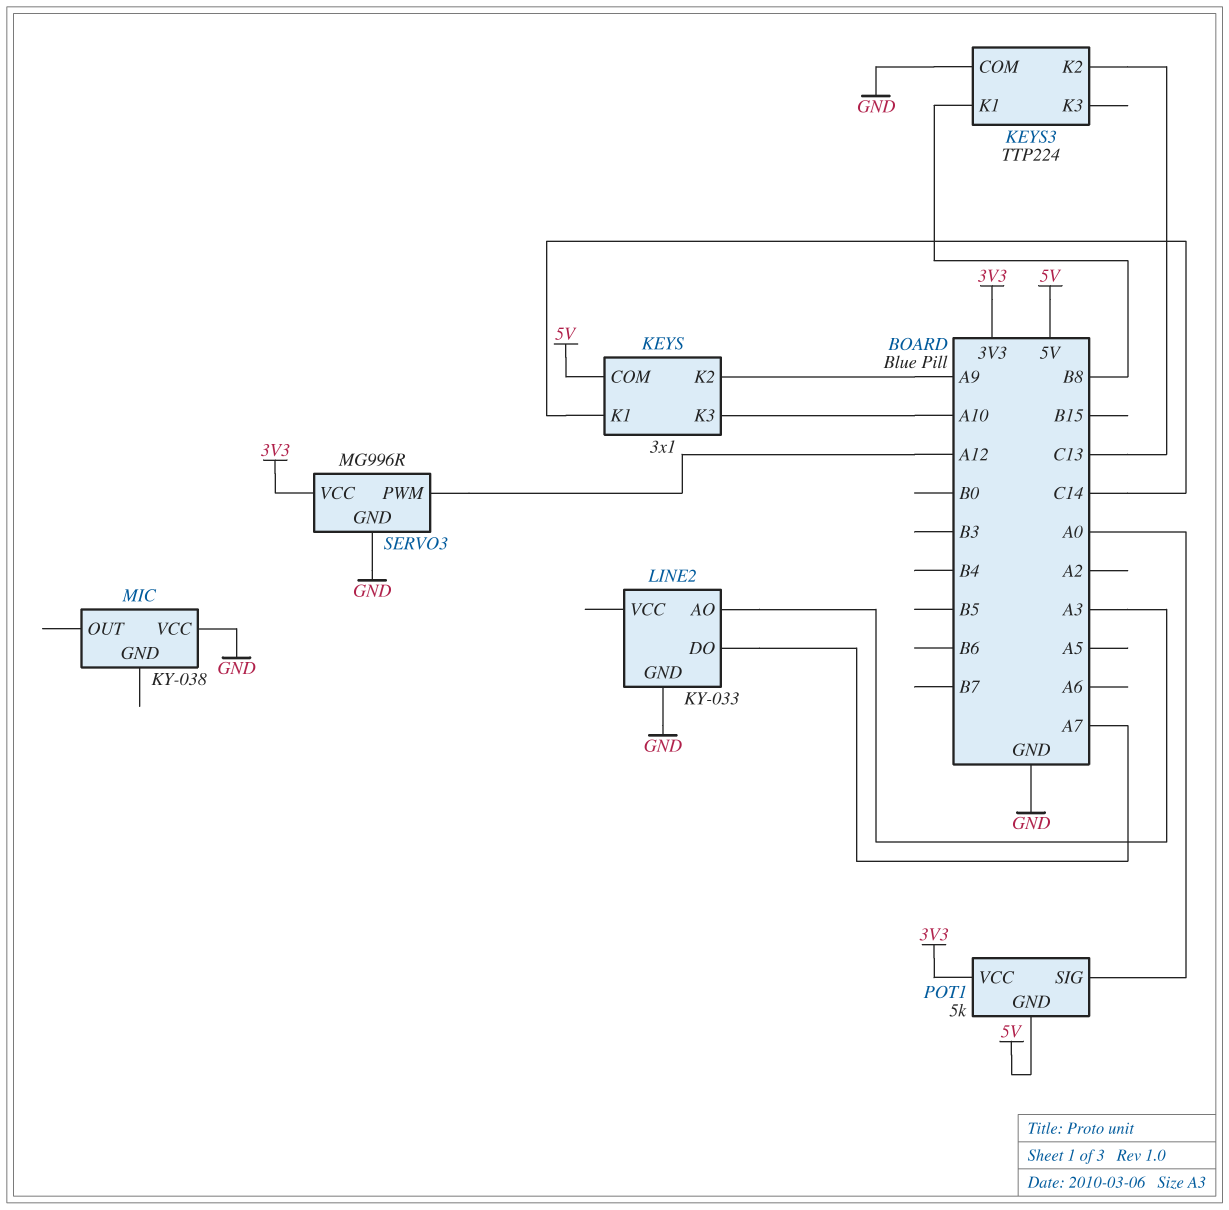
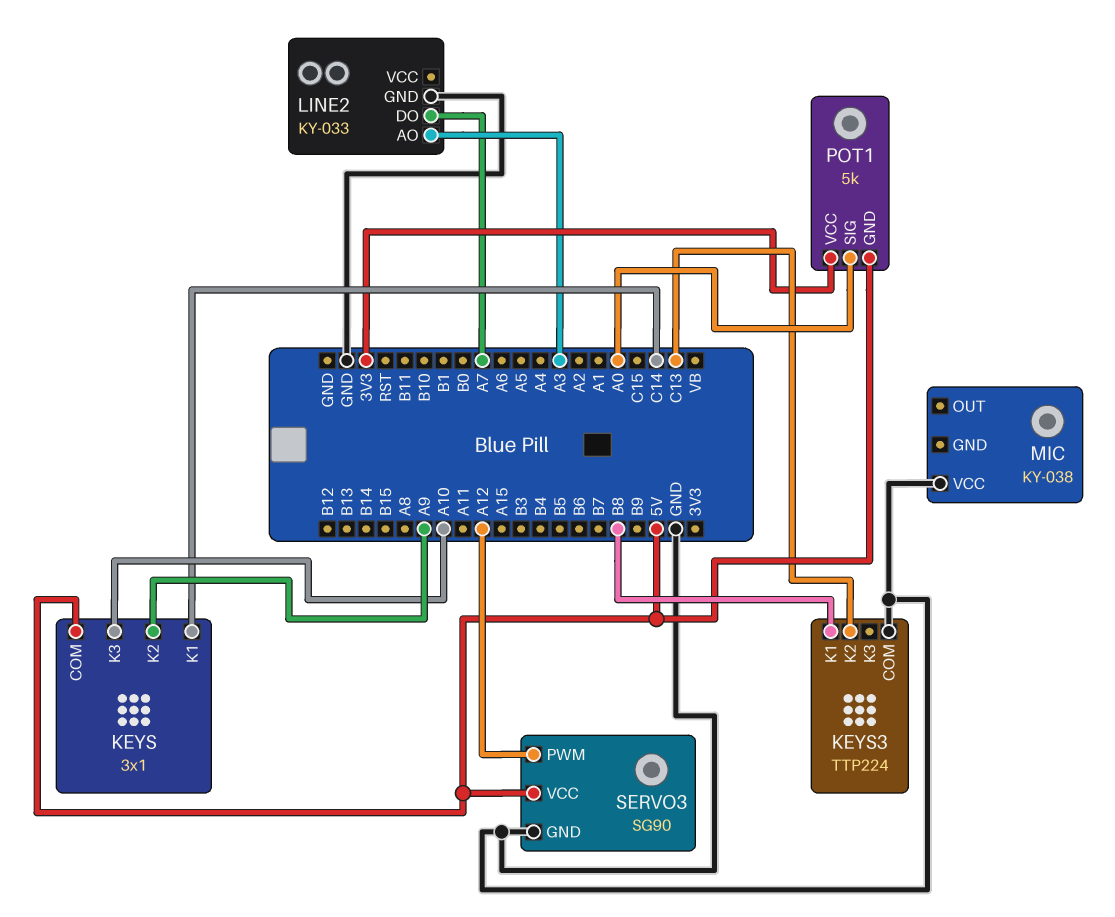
SERVO3: MG996R -> SG90
SERVO3 pin VCC: 3V3 -> 5V

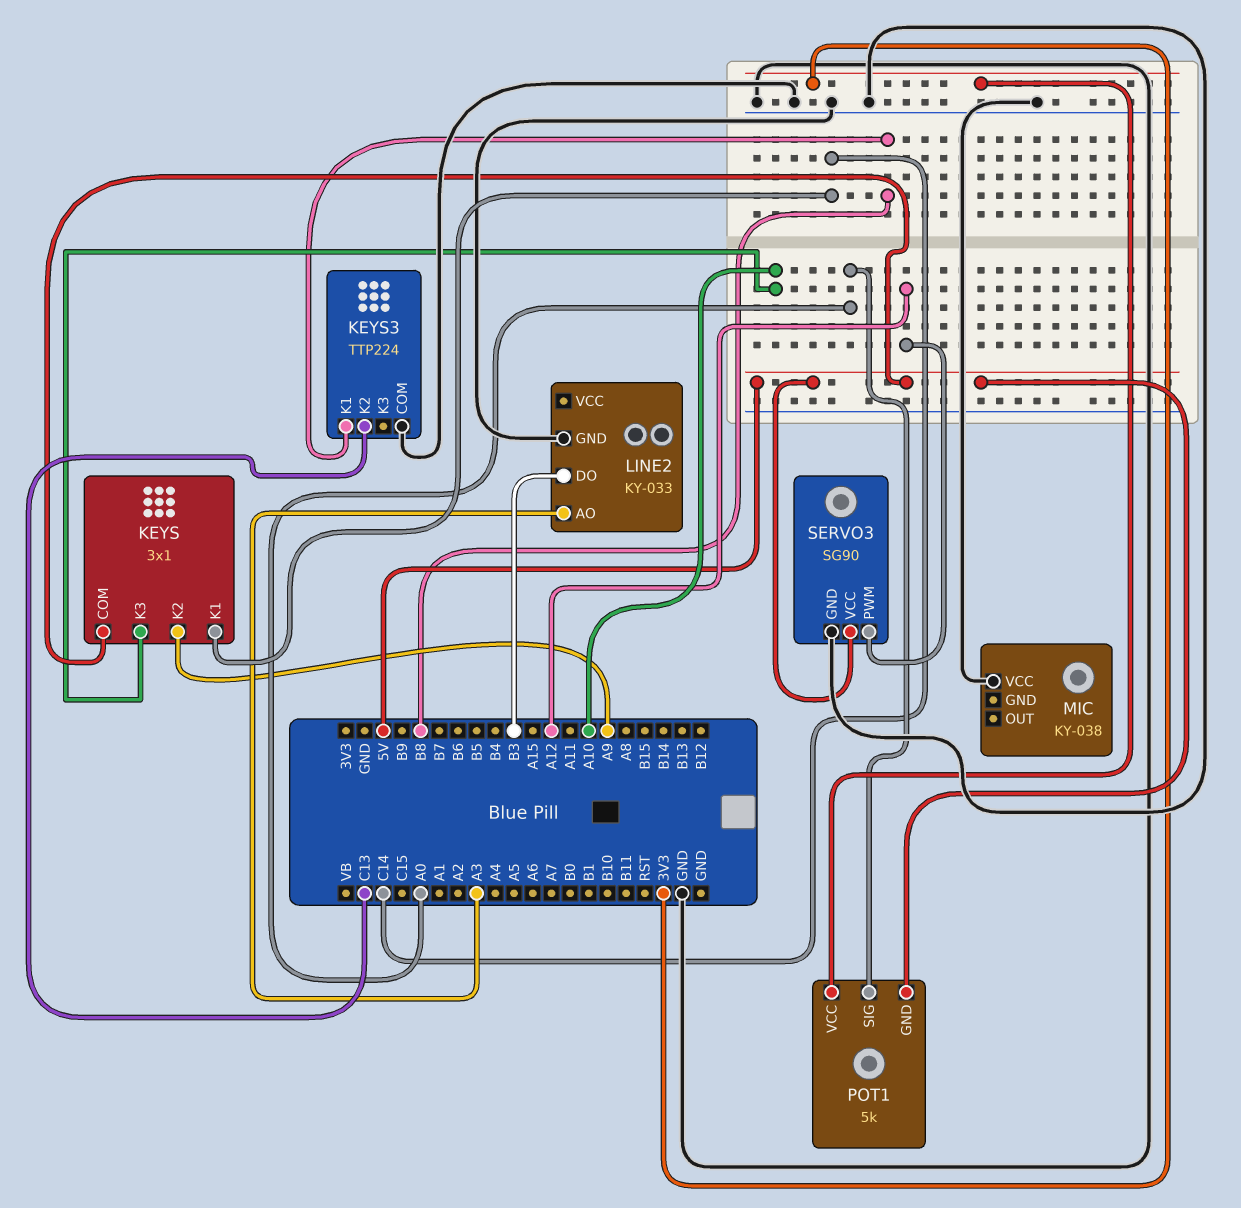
LINE2 pin DO: A7 -> B3

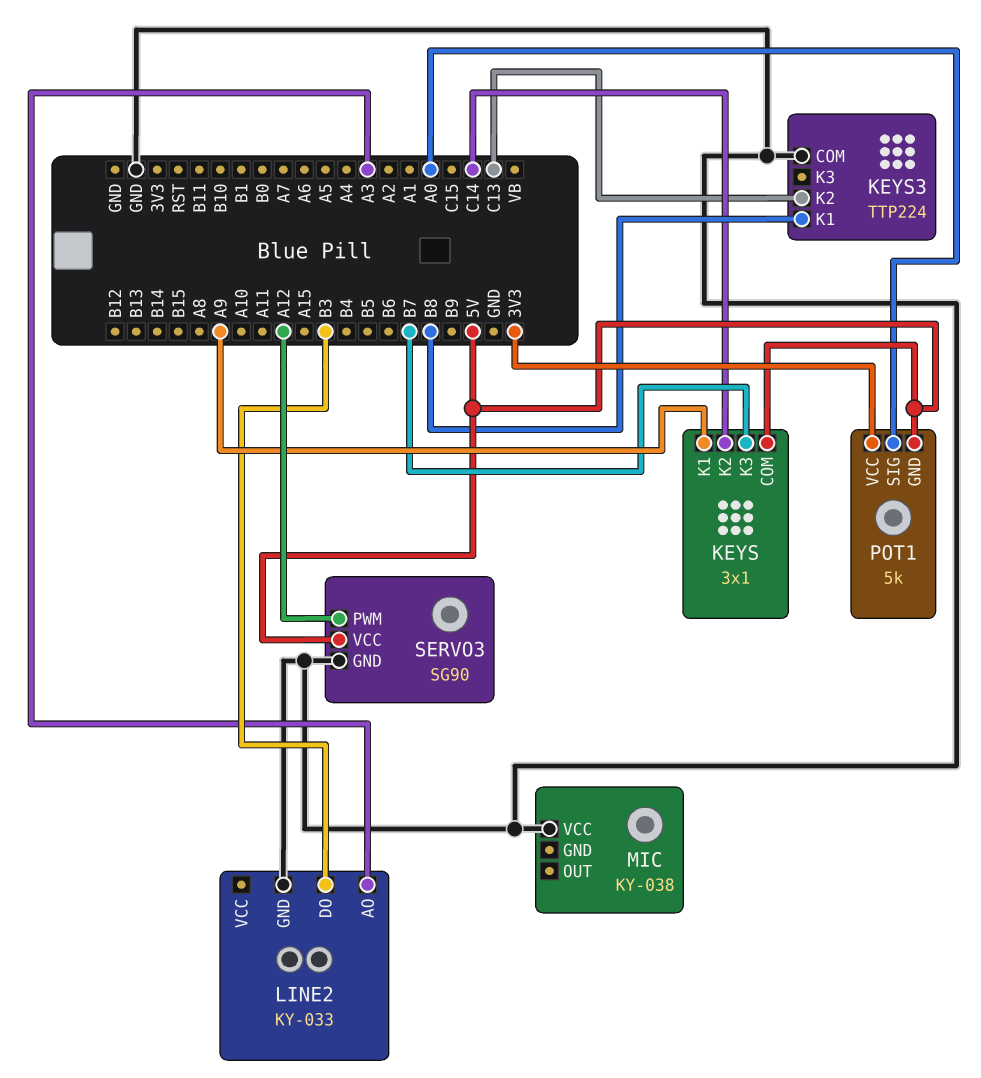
KEYS pin K1: C14 -> A9
KEYS pin K2: A9 -> C14
KEYS pin K3: A10 -> B7

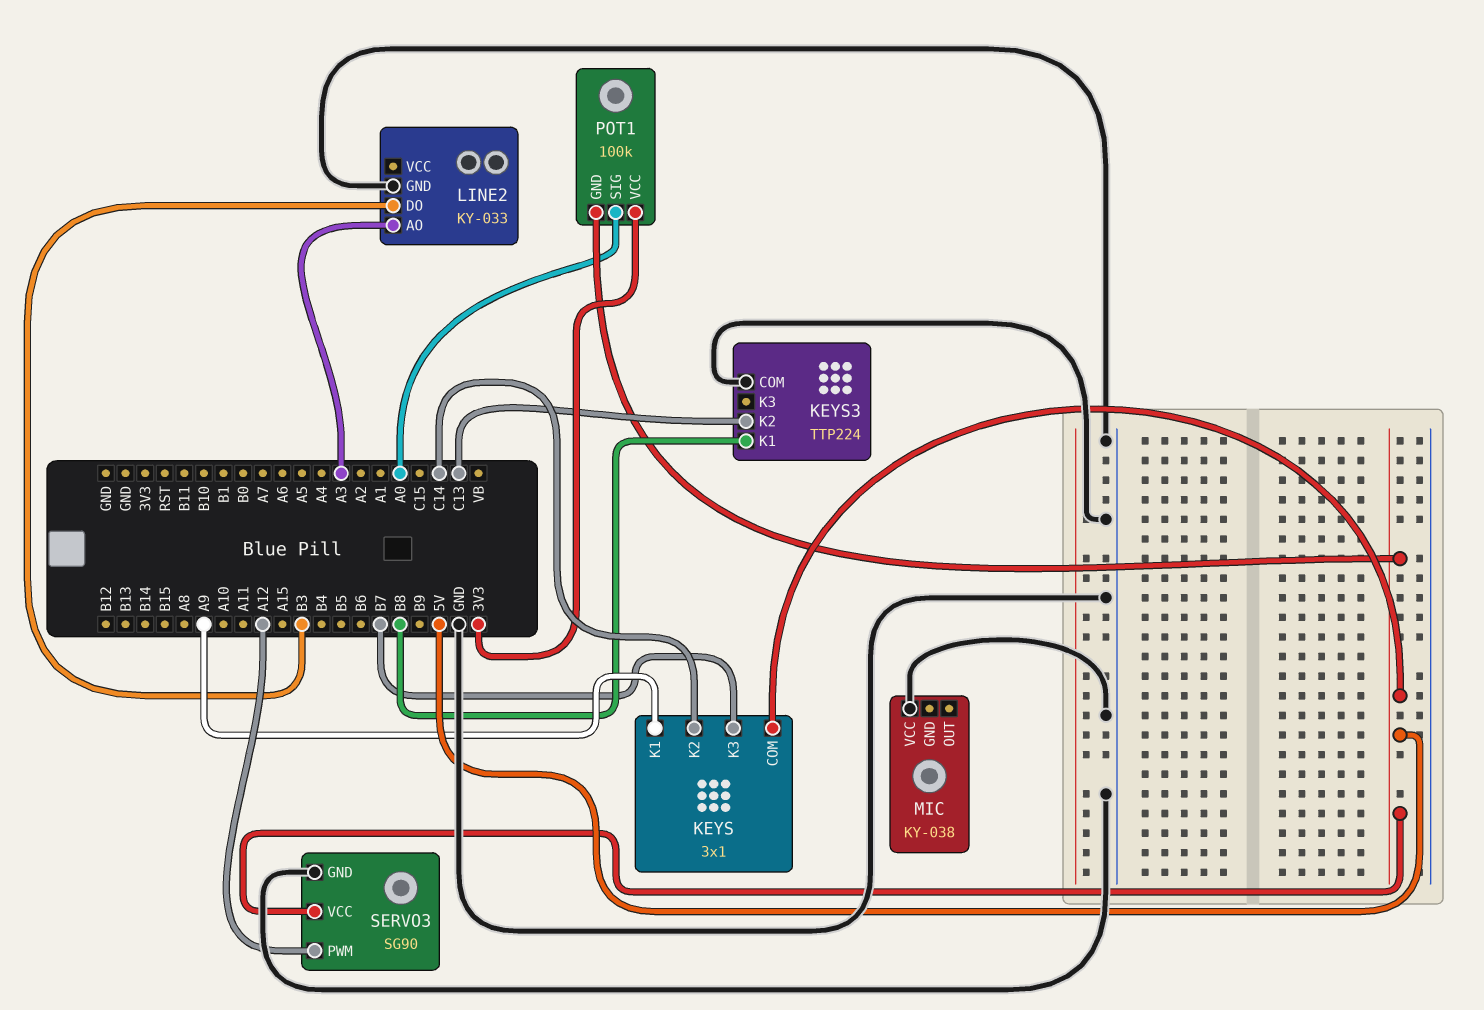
POT1: 5k -> 100k

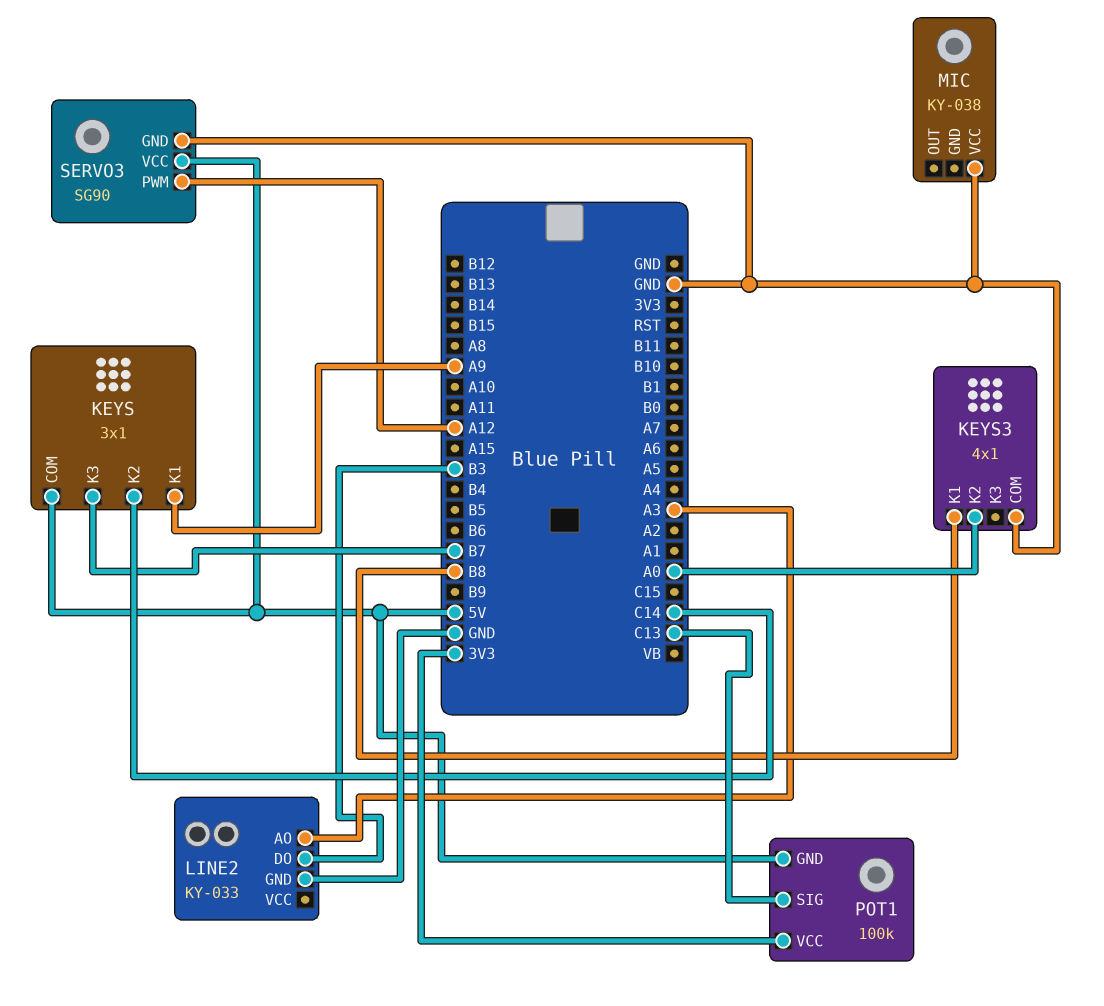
KEYS3: TTP224 -> 4x1
KEYS3 pin K2: C13 -> A0
POT1 pin SIG: A0 -> C13

